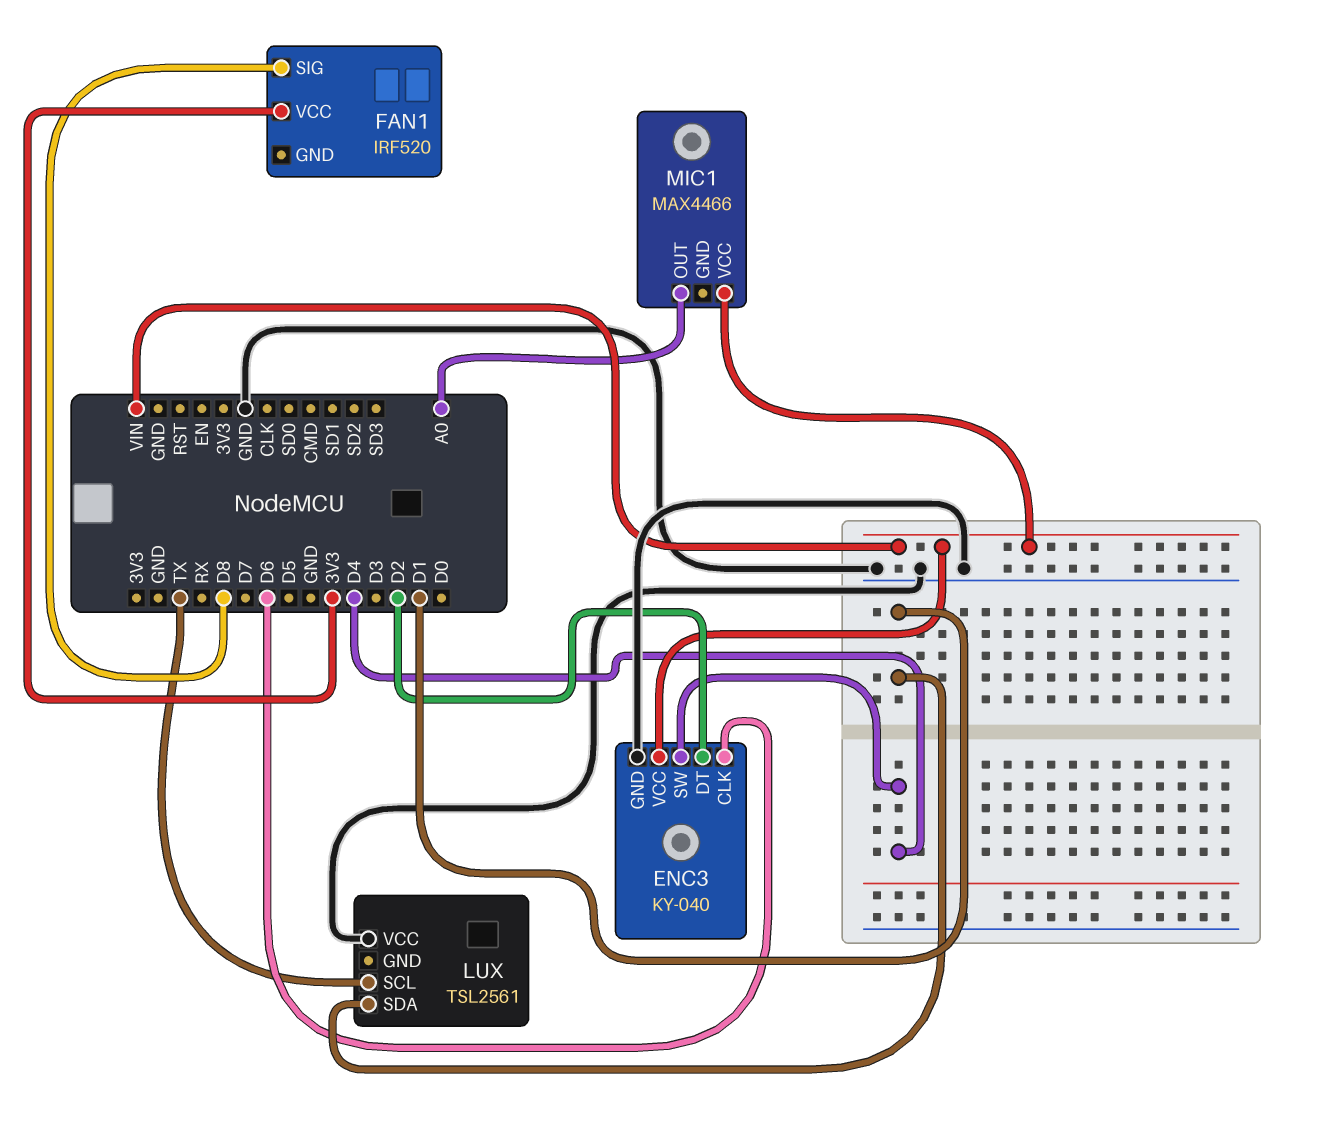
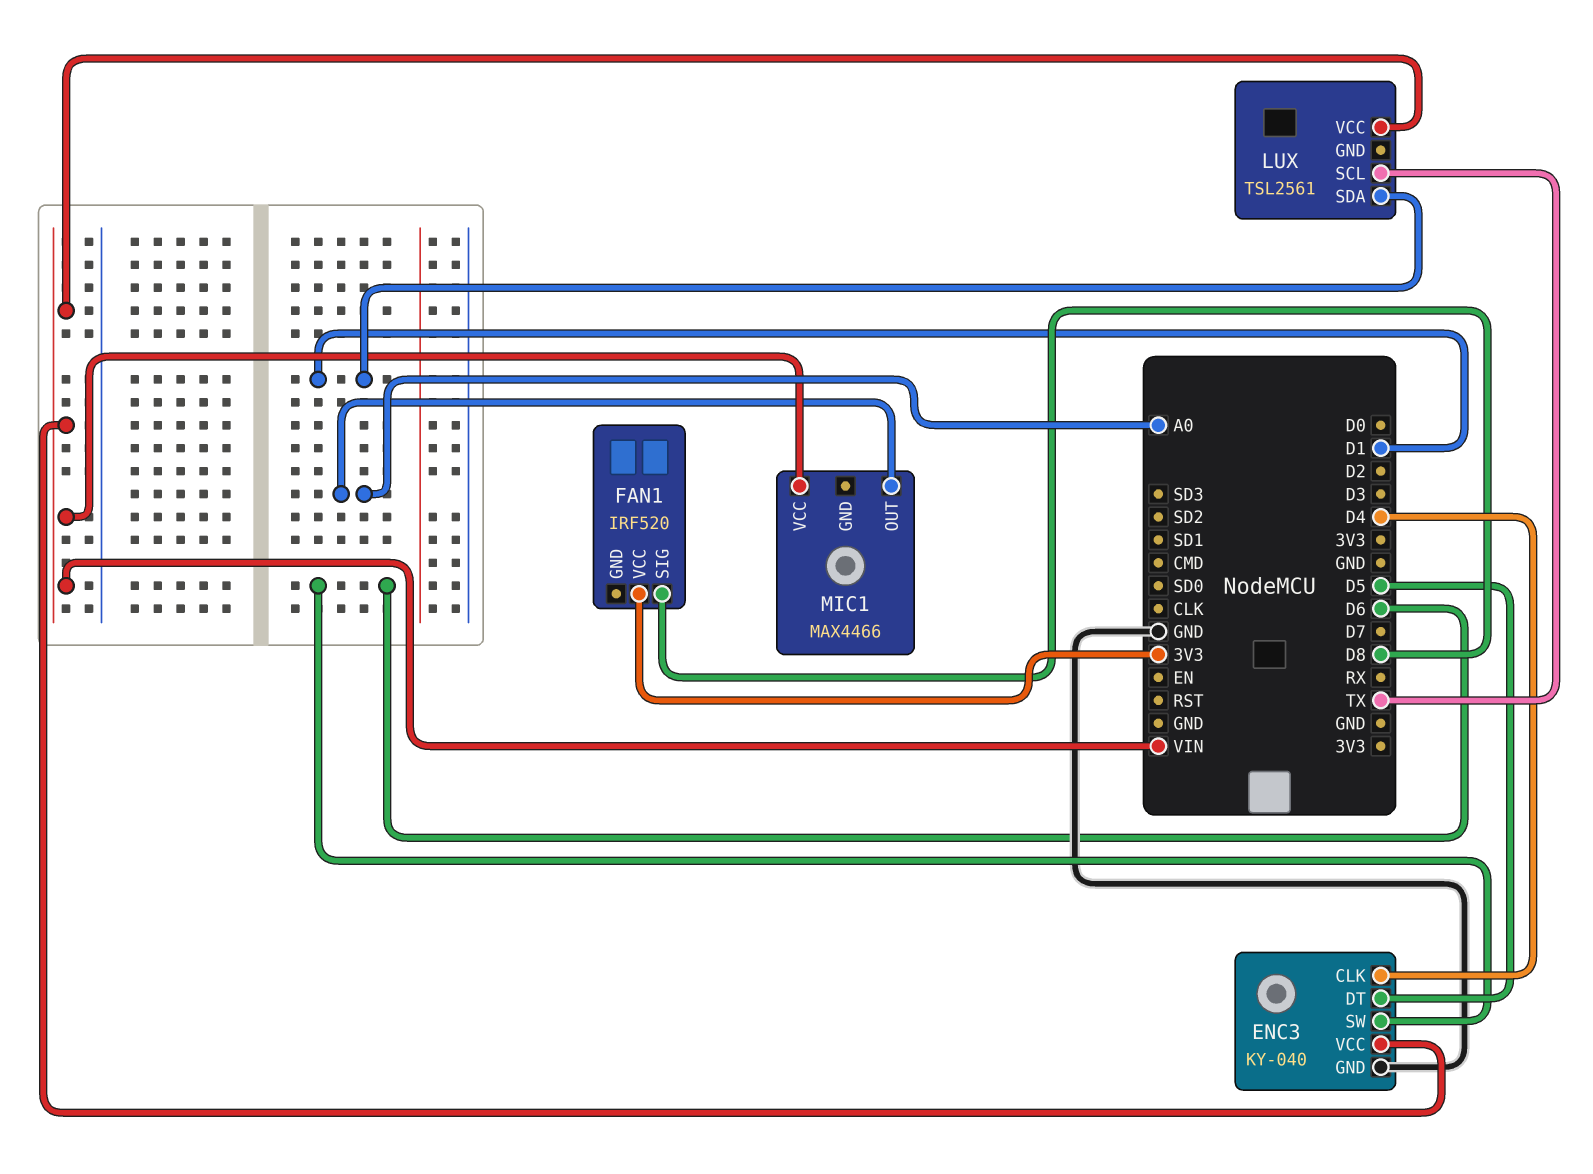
ENC3 pin CLK: D6 -> D4
ENC3 pin DT: D2 -> D5
ENC3 pin SW: D4 -> D6
LUX pin VCC: GND -> VIN

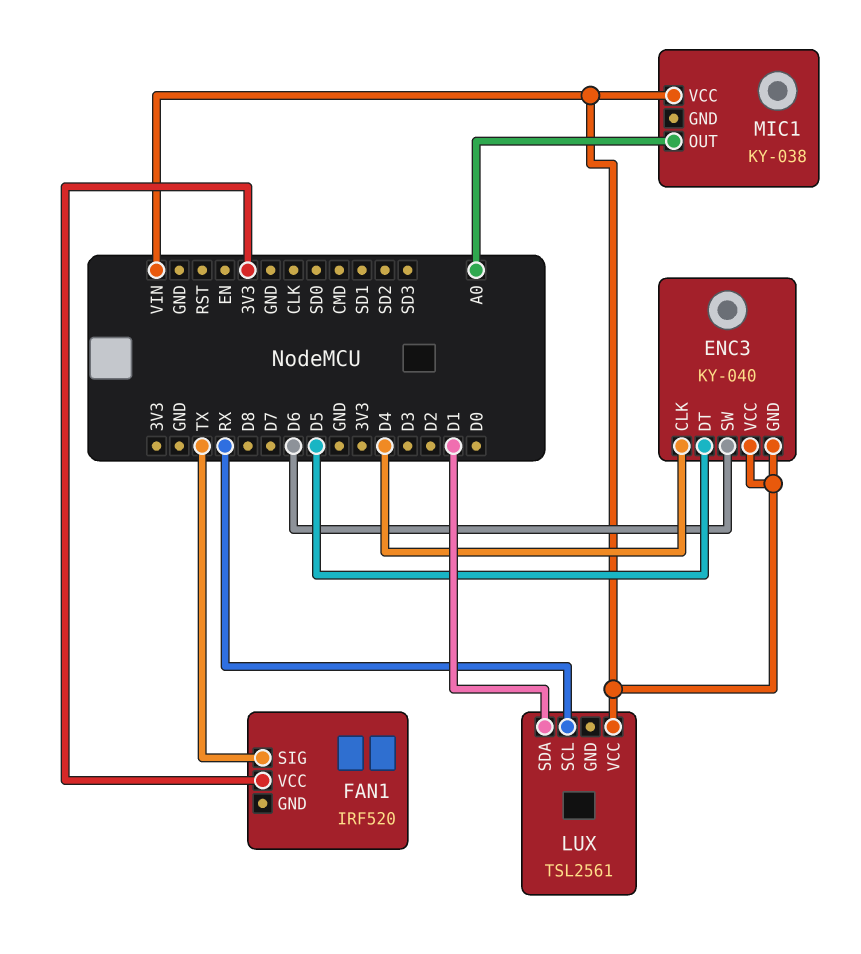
ENC3 pin GND: GND -> VIN
FAN1 pin SIG: D8 -> TX
LUX pin SCL: TX -> RX
MIC1: MAX4466 -> KY-038

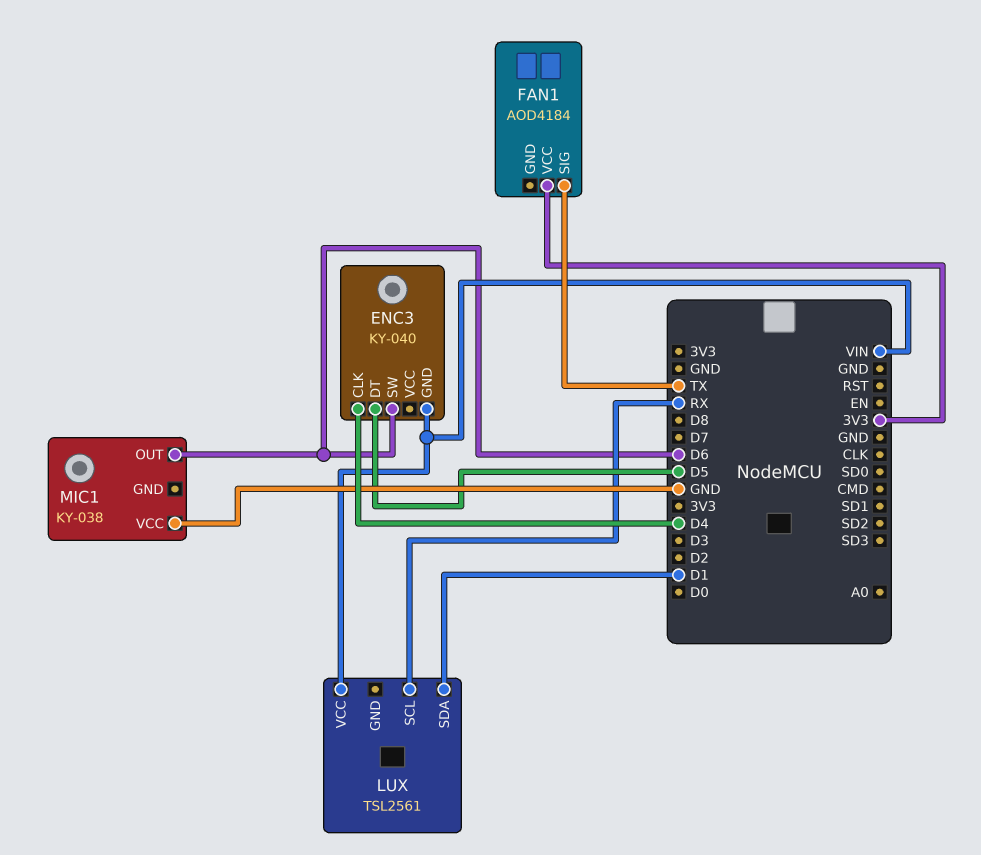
ENC3 pin VCC: VIN -> none
FAN1: IRF520 -> AOD4184
MIC1 pin OUT: A0 -> D6
MIC1 pin VCC: VIN -> GND

